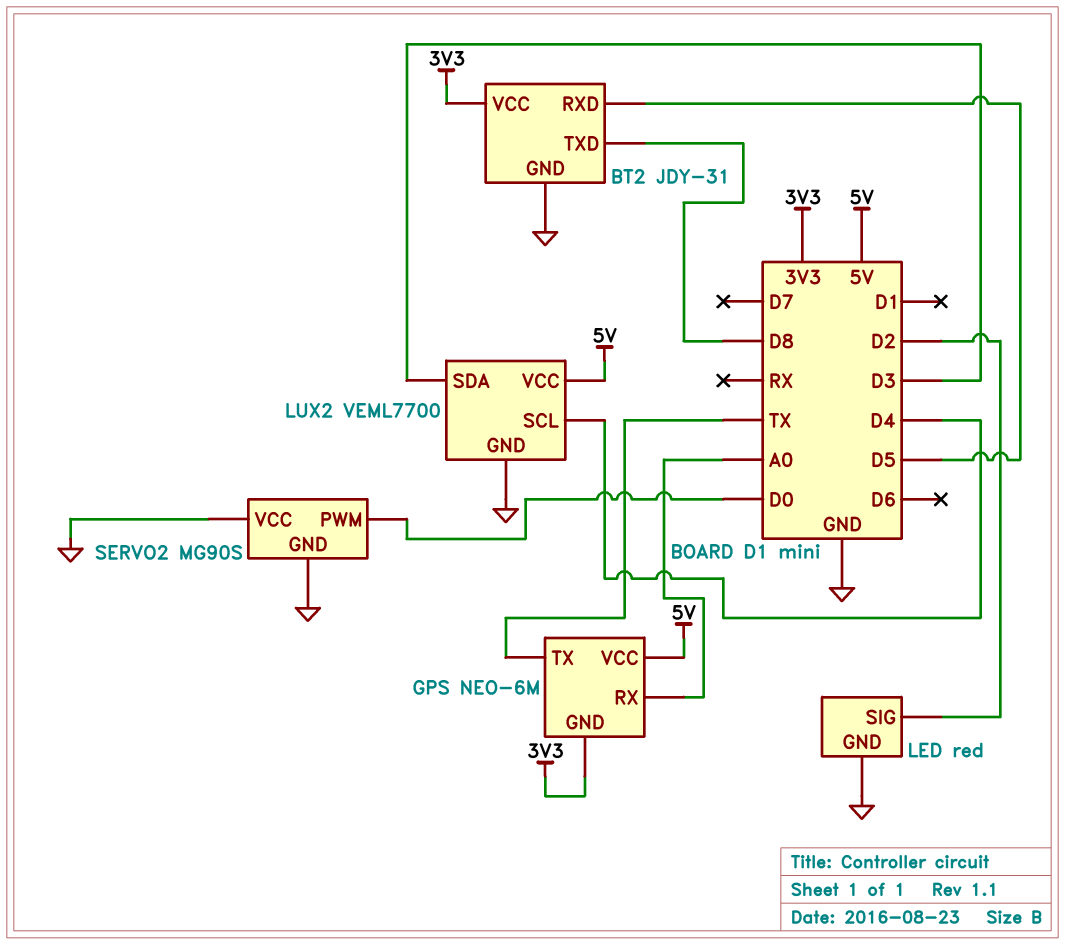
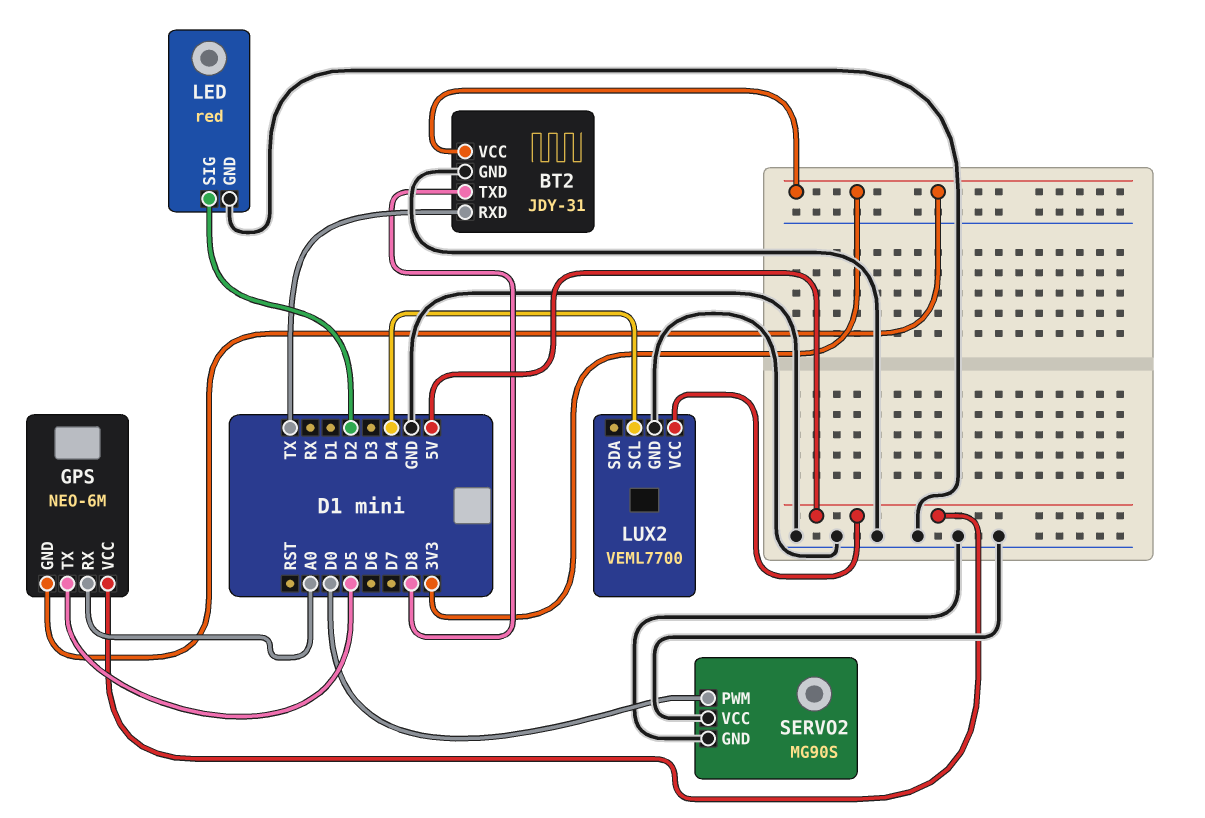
BT2 pin RXD: D5 -> TX
GPS pin TX: TX -> D5
LUX2 pin SDA: D3 -> none

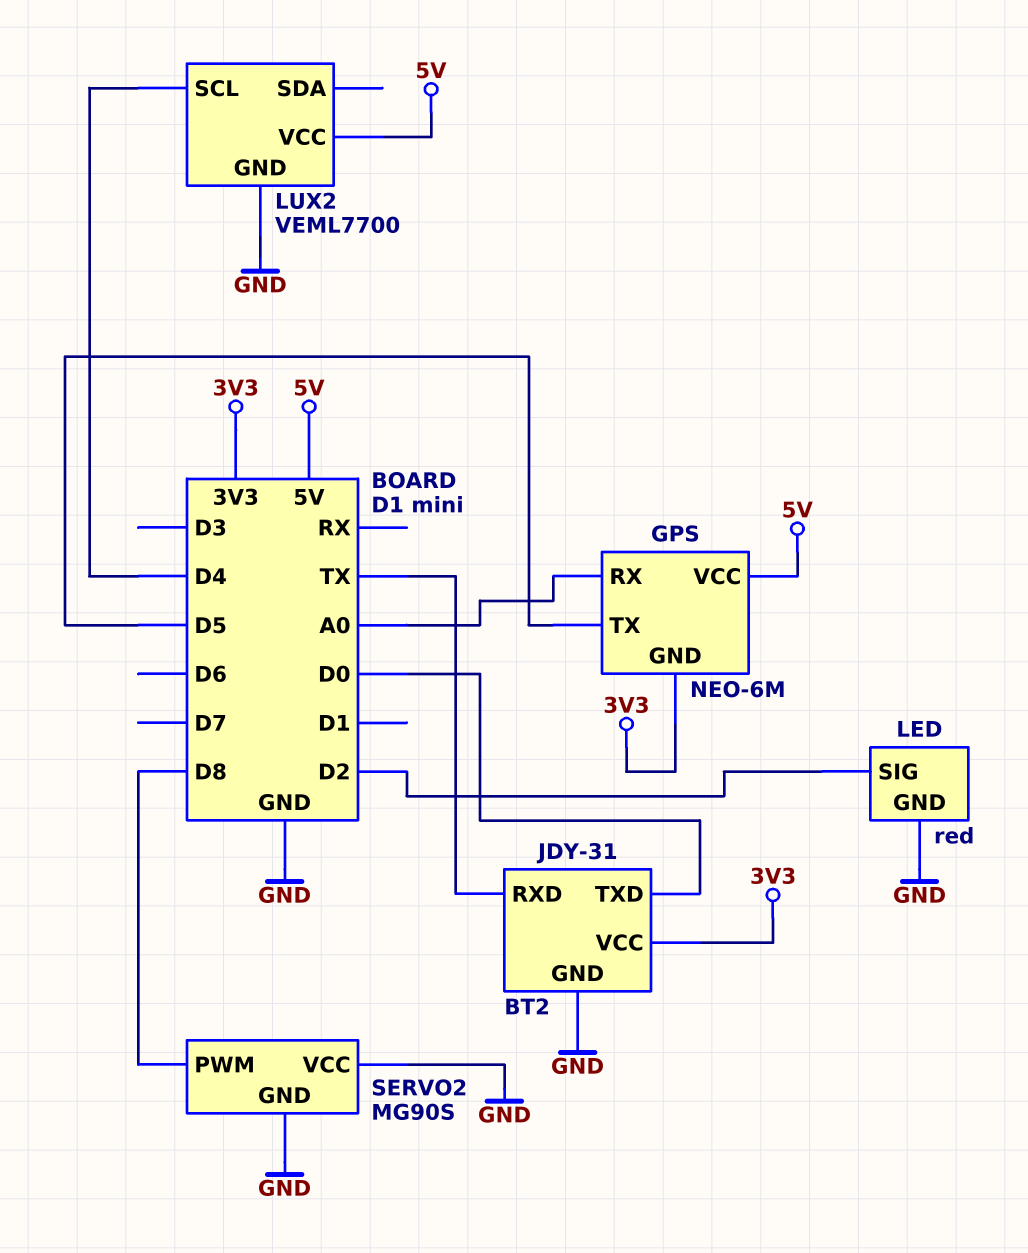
BT2 pin TXD: D8 -> D0
SERVO2 pin PWM: D0 -> D8

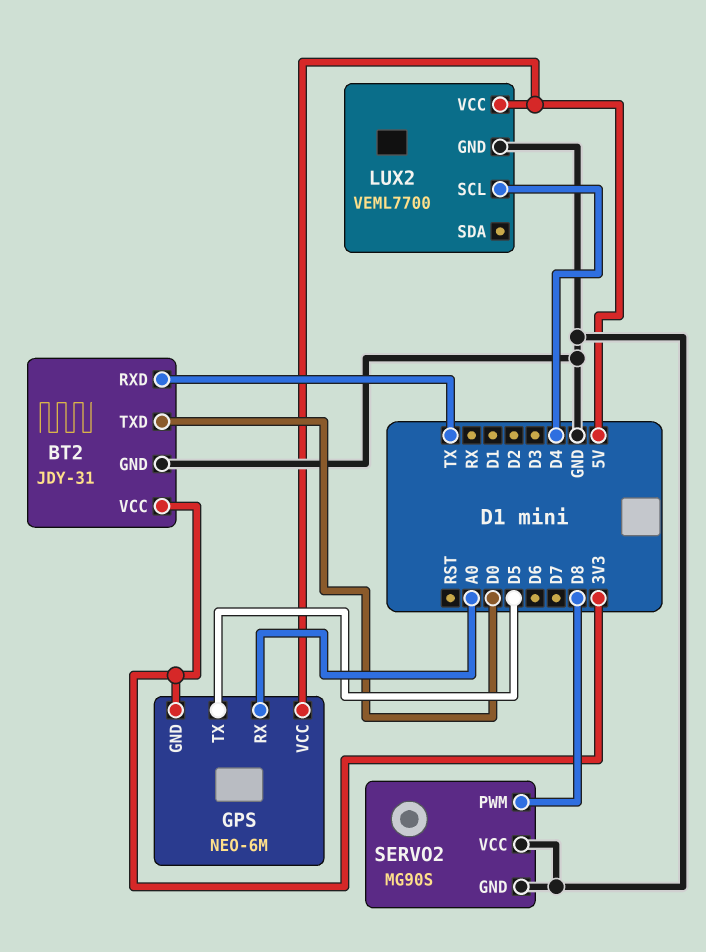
LED: red -> none
LED pin GND: GND -> none
LED pin SIG: D2 -> none

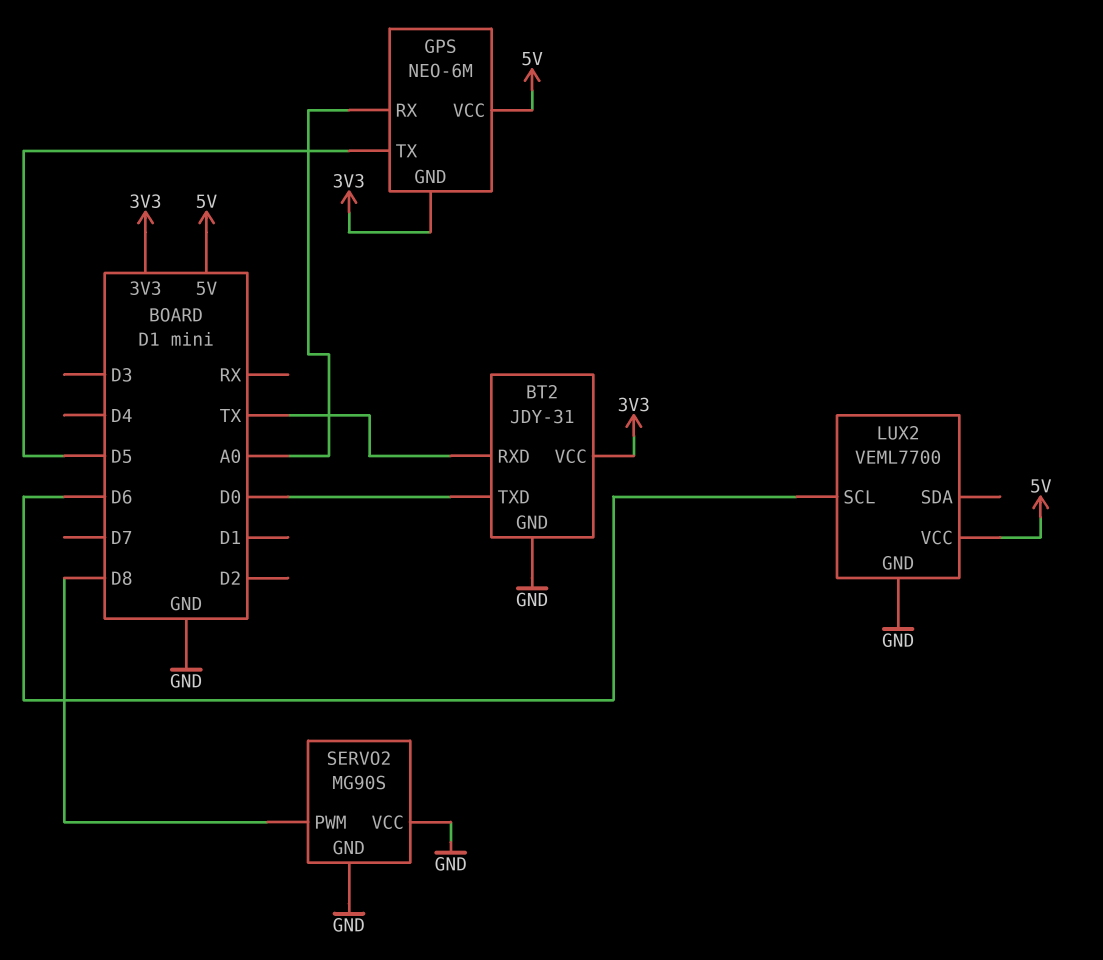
LUX2 pin SCL: D4 -> D6

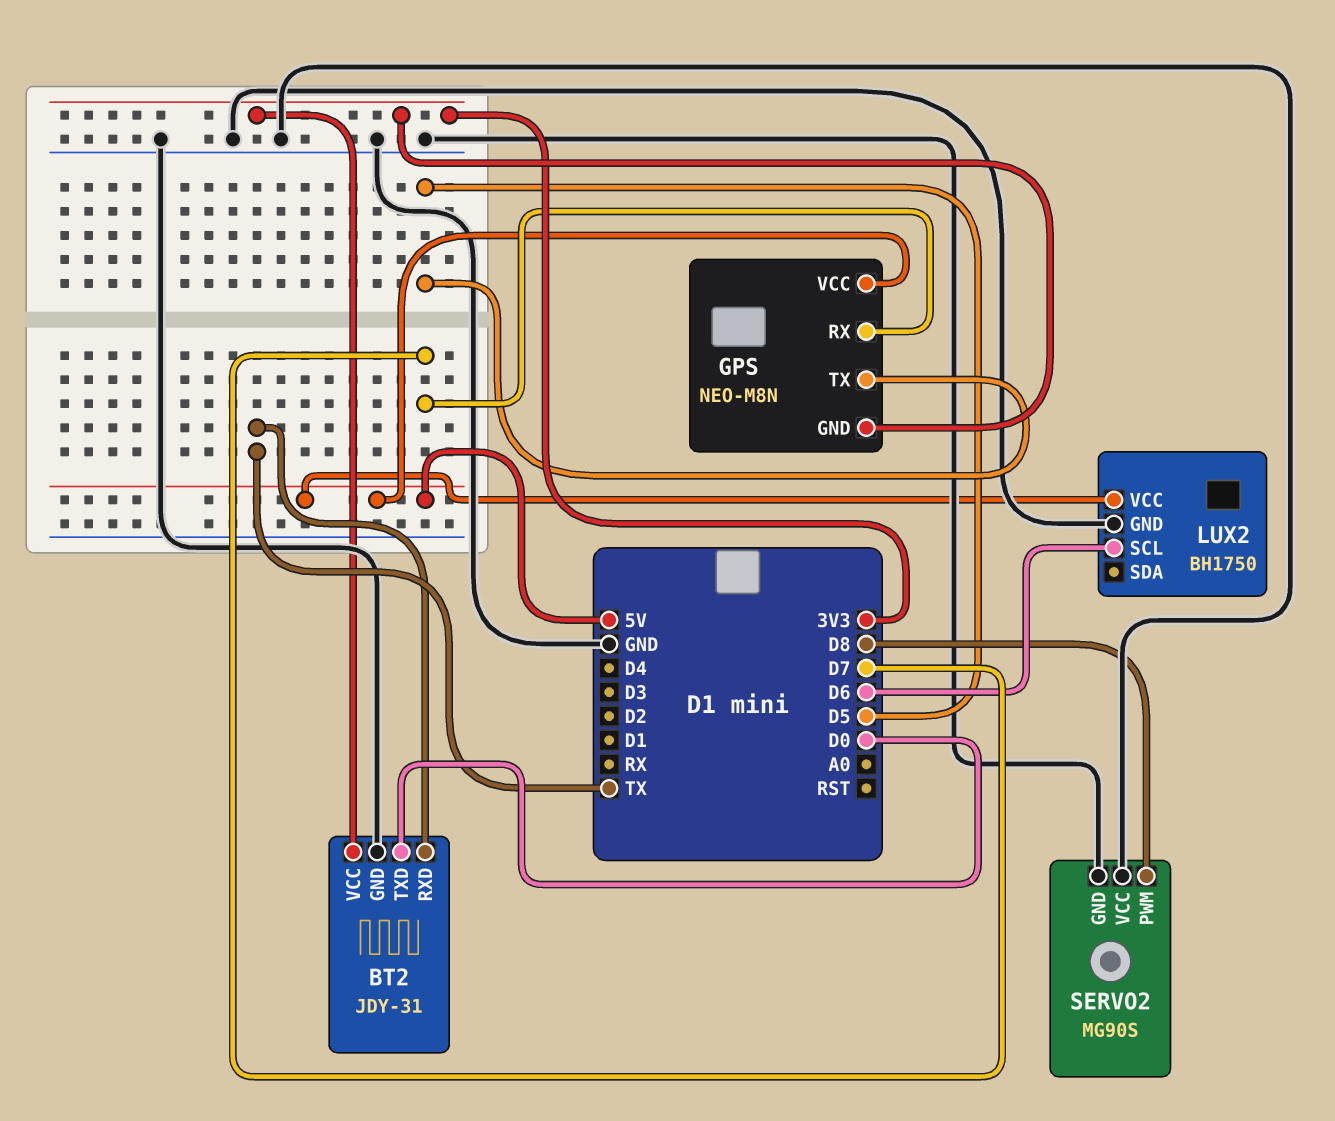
GPS: NEO-6M -> NEO-M8N
GPS pin RX: A0 -> D7
LUX2: VEML7700 -> BH1750

